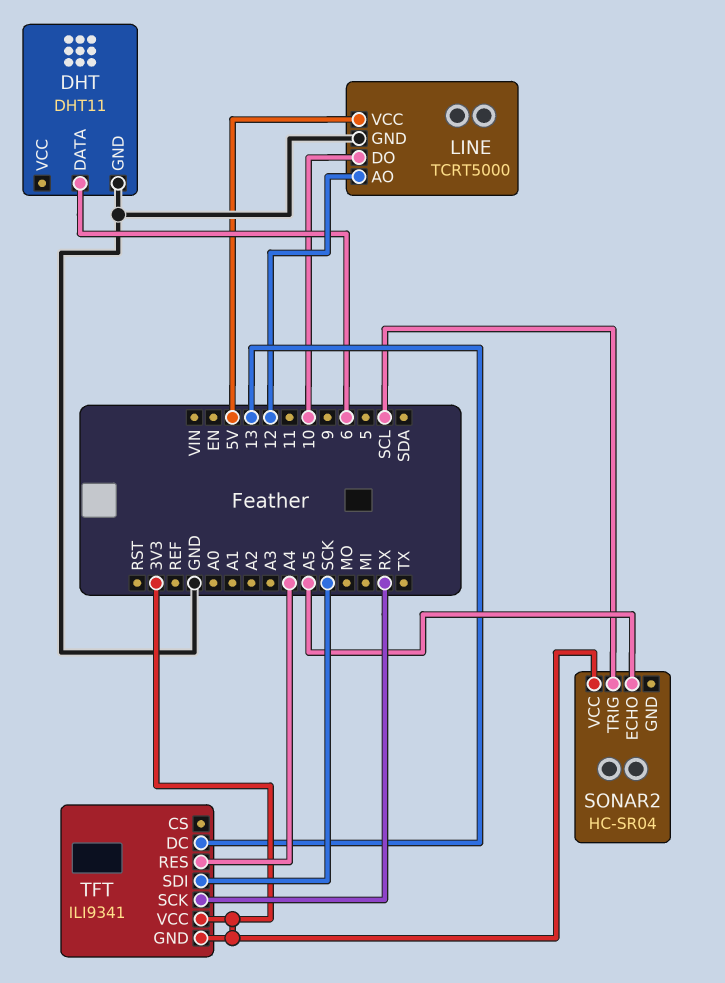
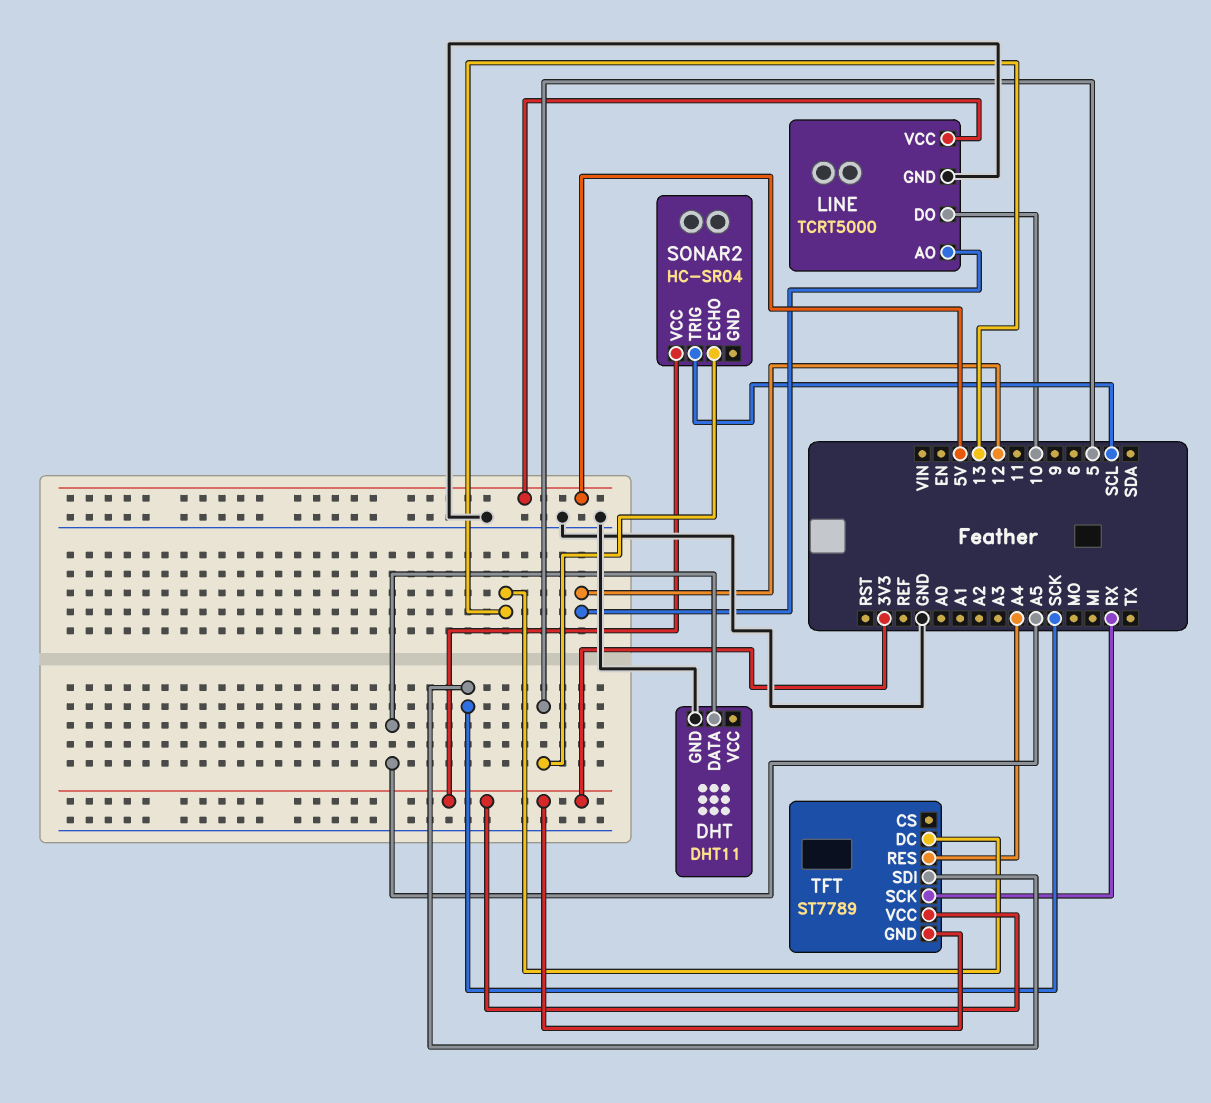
DHT pin DATA: 6 -> A5
SONAR2 pin ECHO: A5 -> 5
TFT: ILI9341 -> ST7789

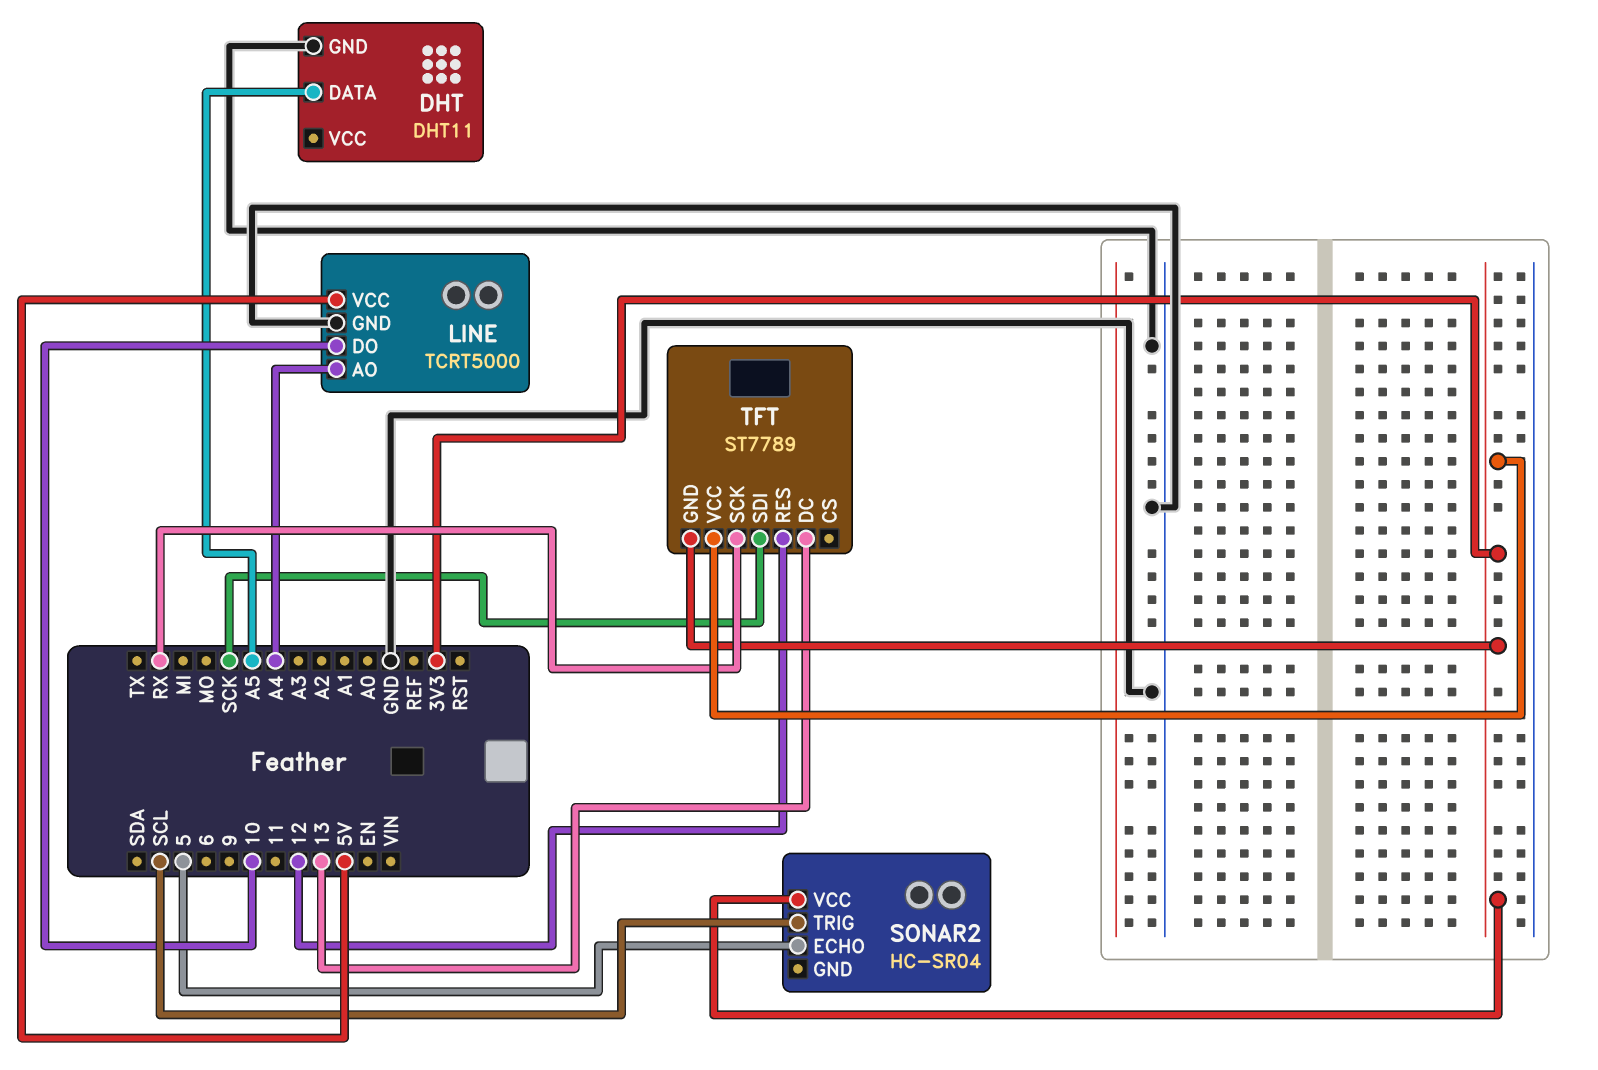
LINE pin AO: 12 -> A4
TFT pin RES: A4 -> 12

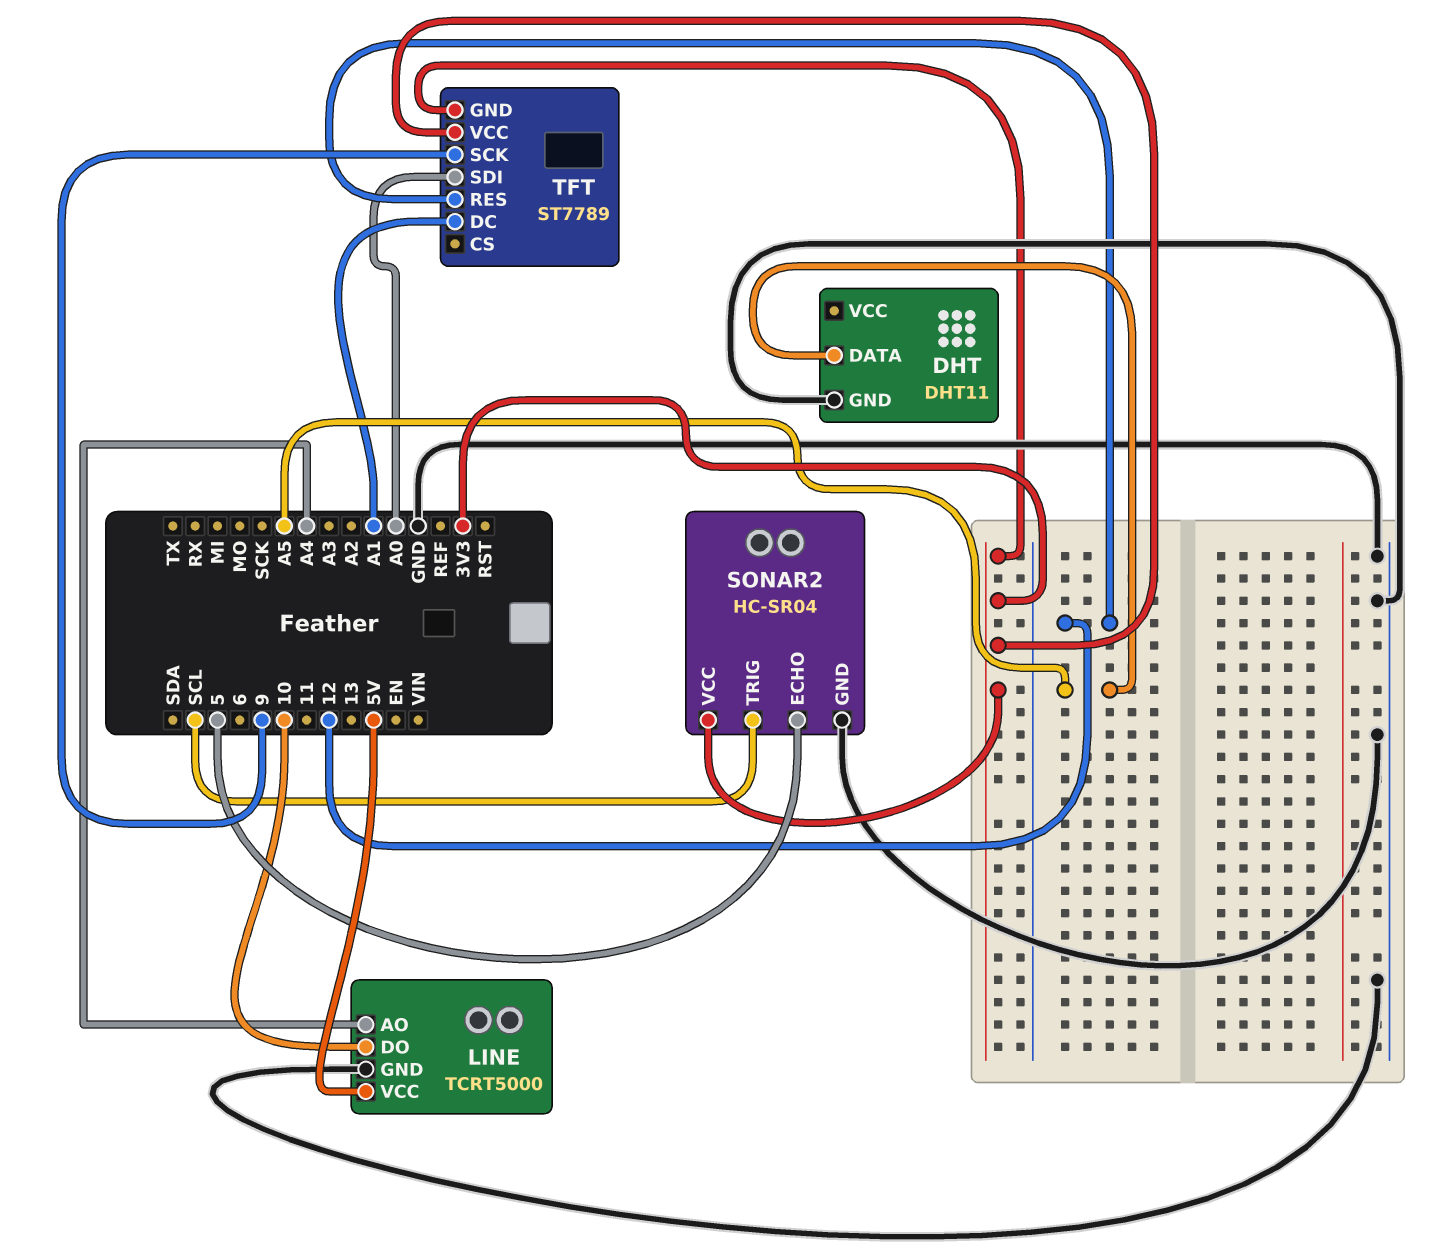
SONAR2 pin GND: none -> GND
TFT pin DC: 13 -> A1
TFT pin SCK: RX -> 9
TFT pin SDI: SCK -> A0

